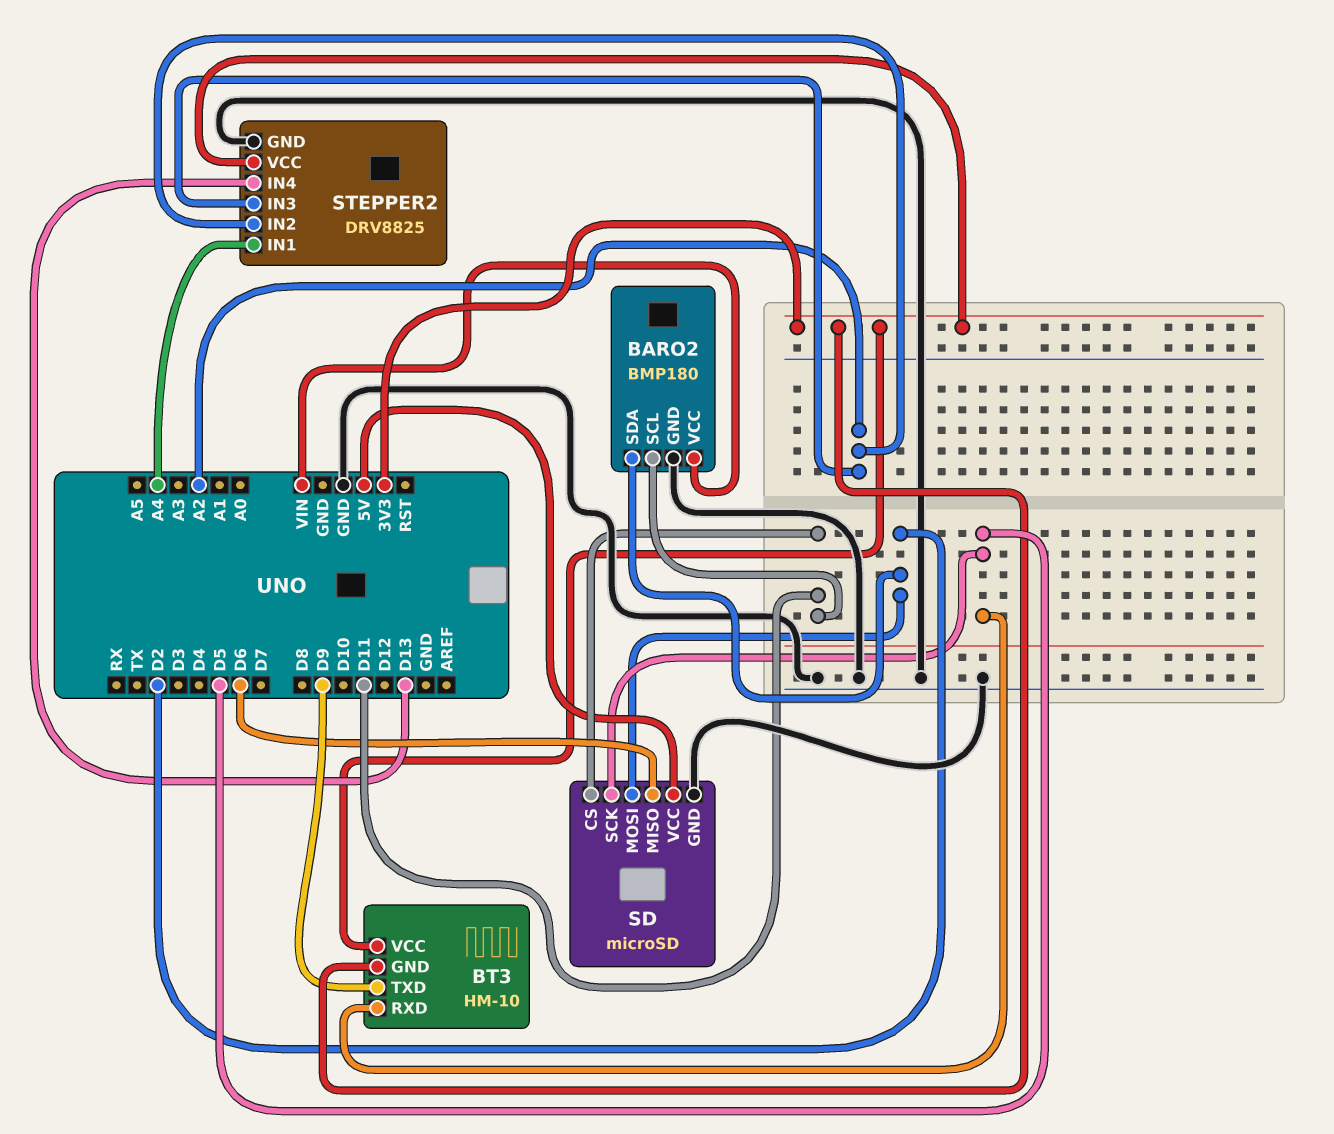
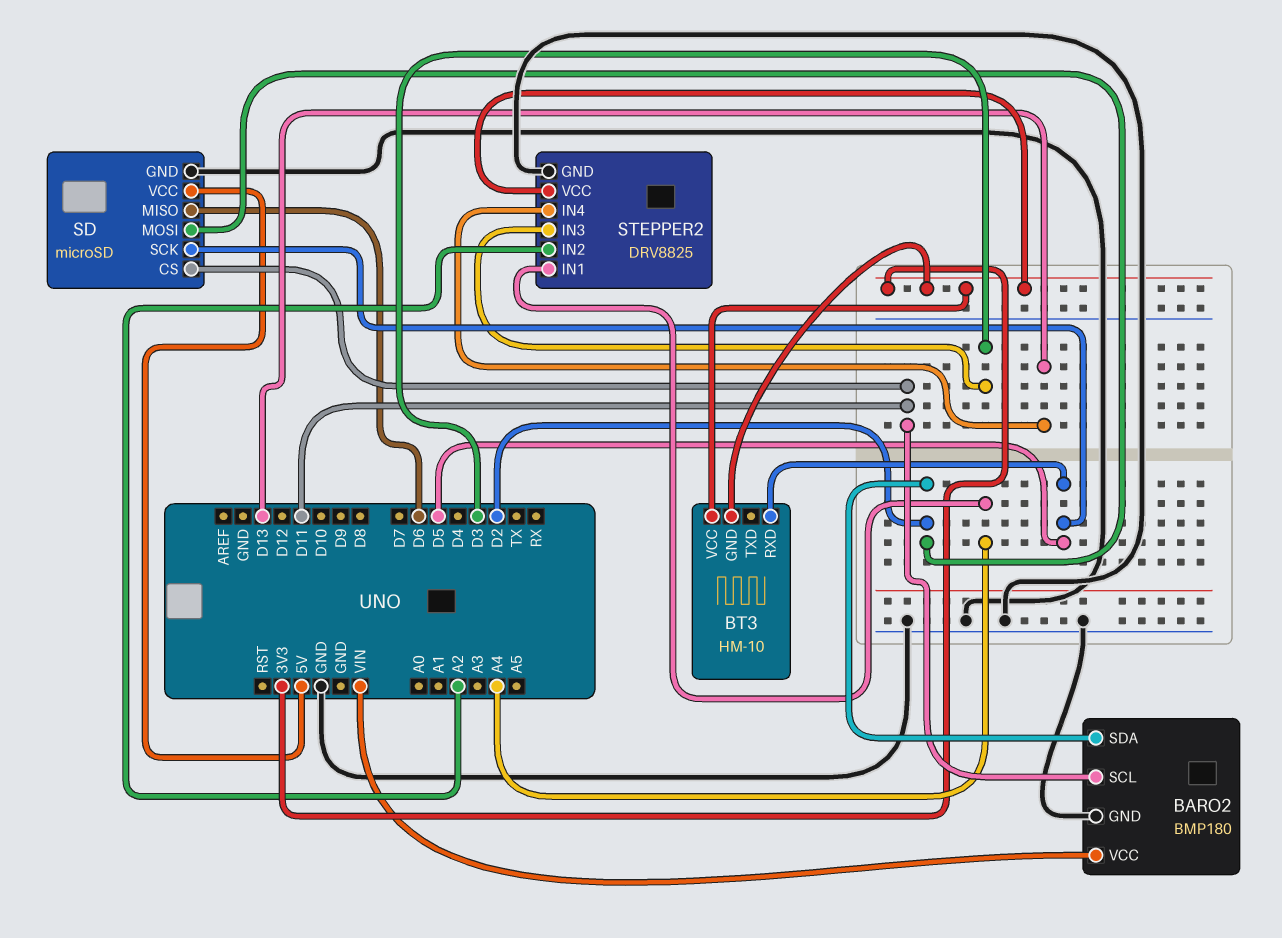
BT3 pin TXD: D9 -> none
STEPPER2 pin IN3: A2 -> D3

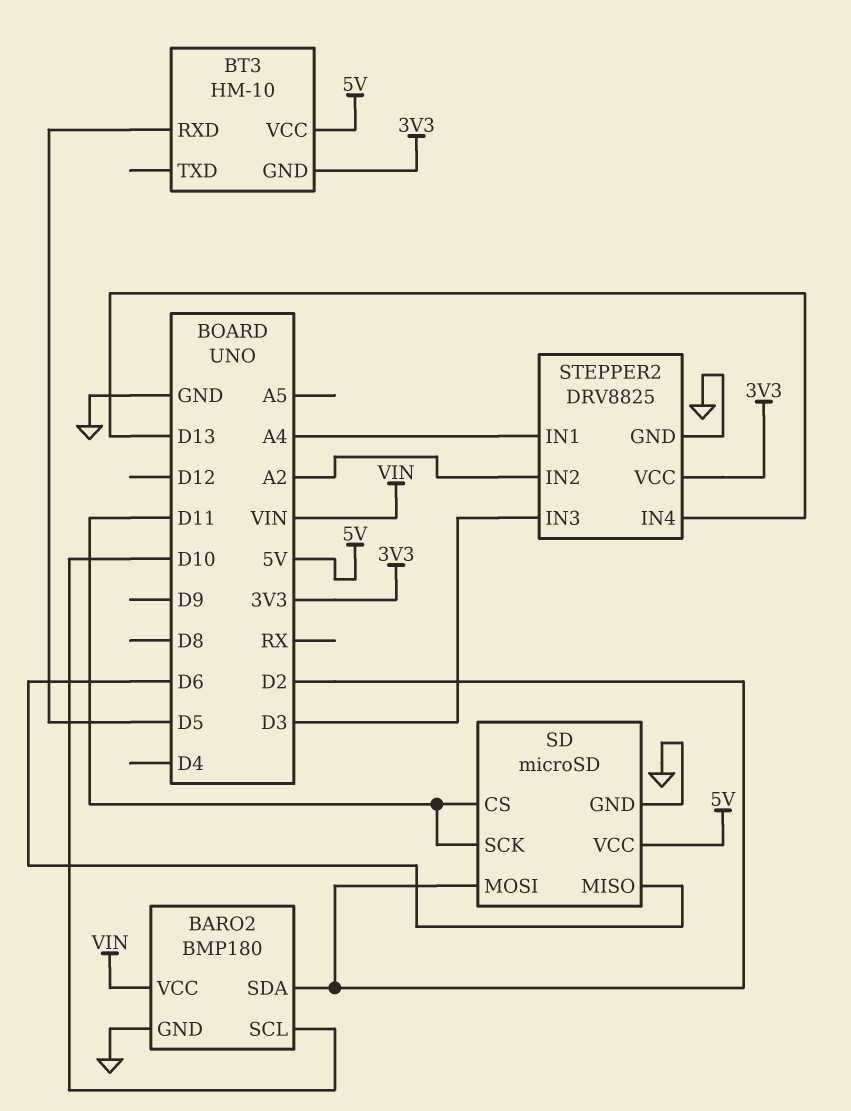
BARO2 pin SCL: D11 -> D10
BT3 pin VCC: 3V3 -> 5V
SD pin SCK: D5 -> D11

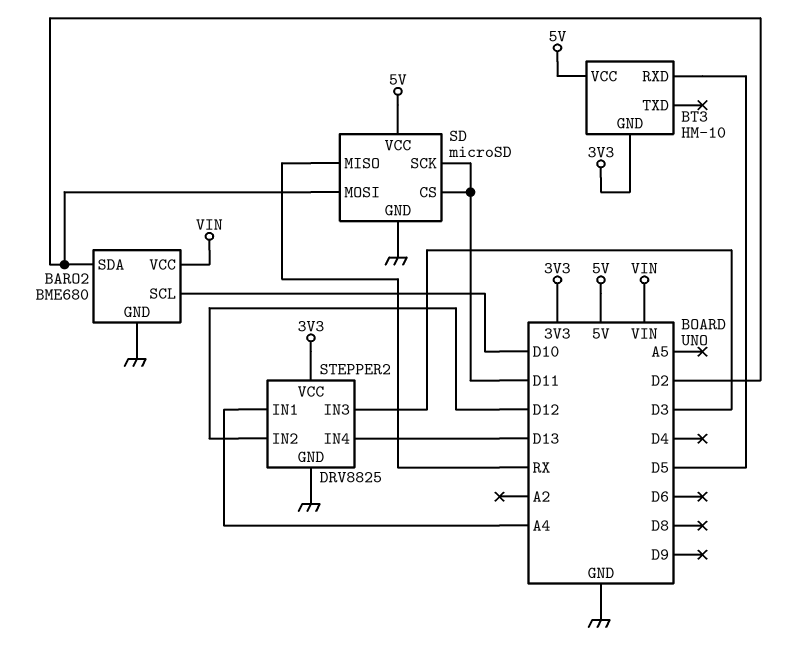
BARO2: BMP180 -> BME680
SD pin MISO: D6 -> RX
STEPPER2 pin IN2: A2 -> D12

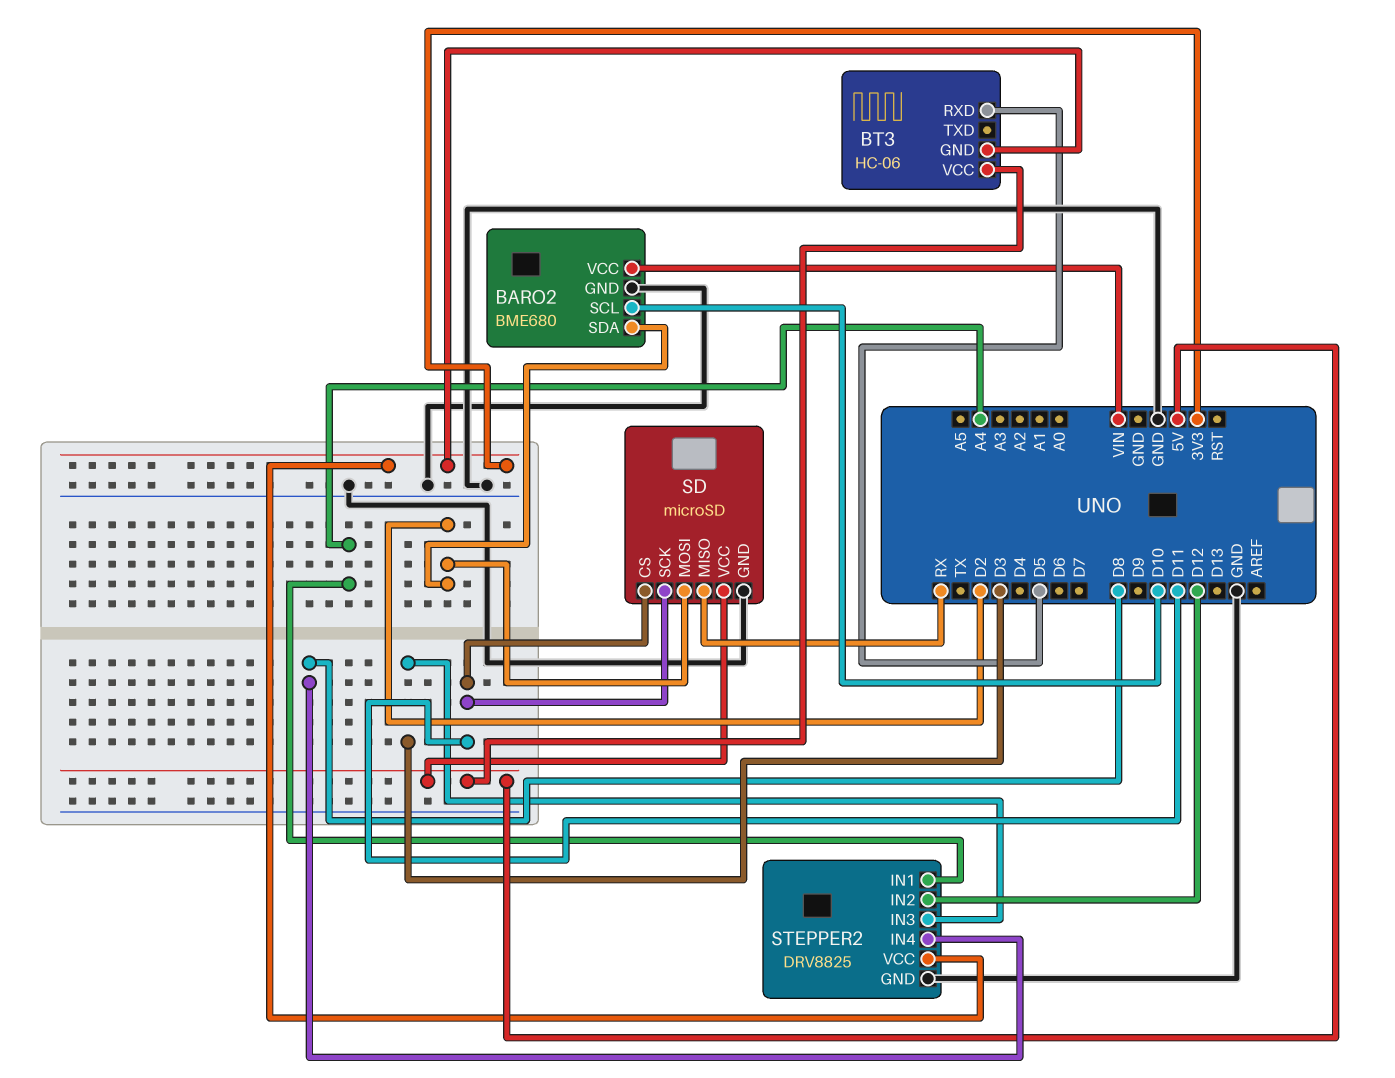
BT3: HM-10 -> HC-06
STEPPER2 pin IN4: D13 -> D8

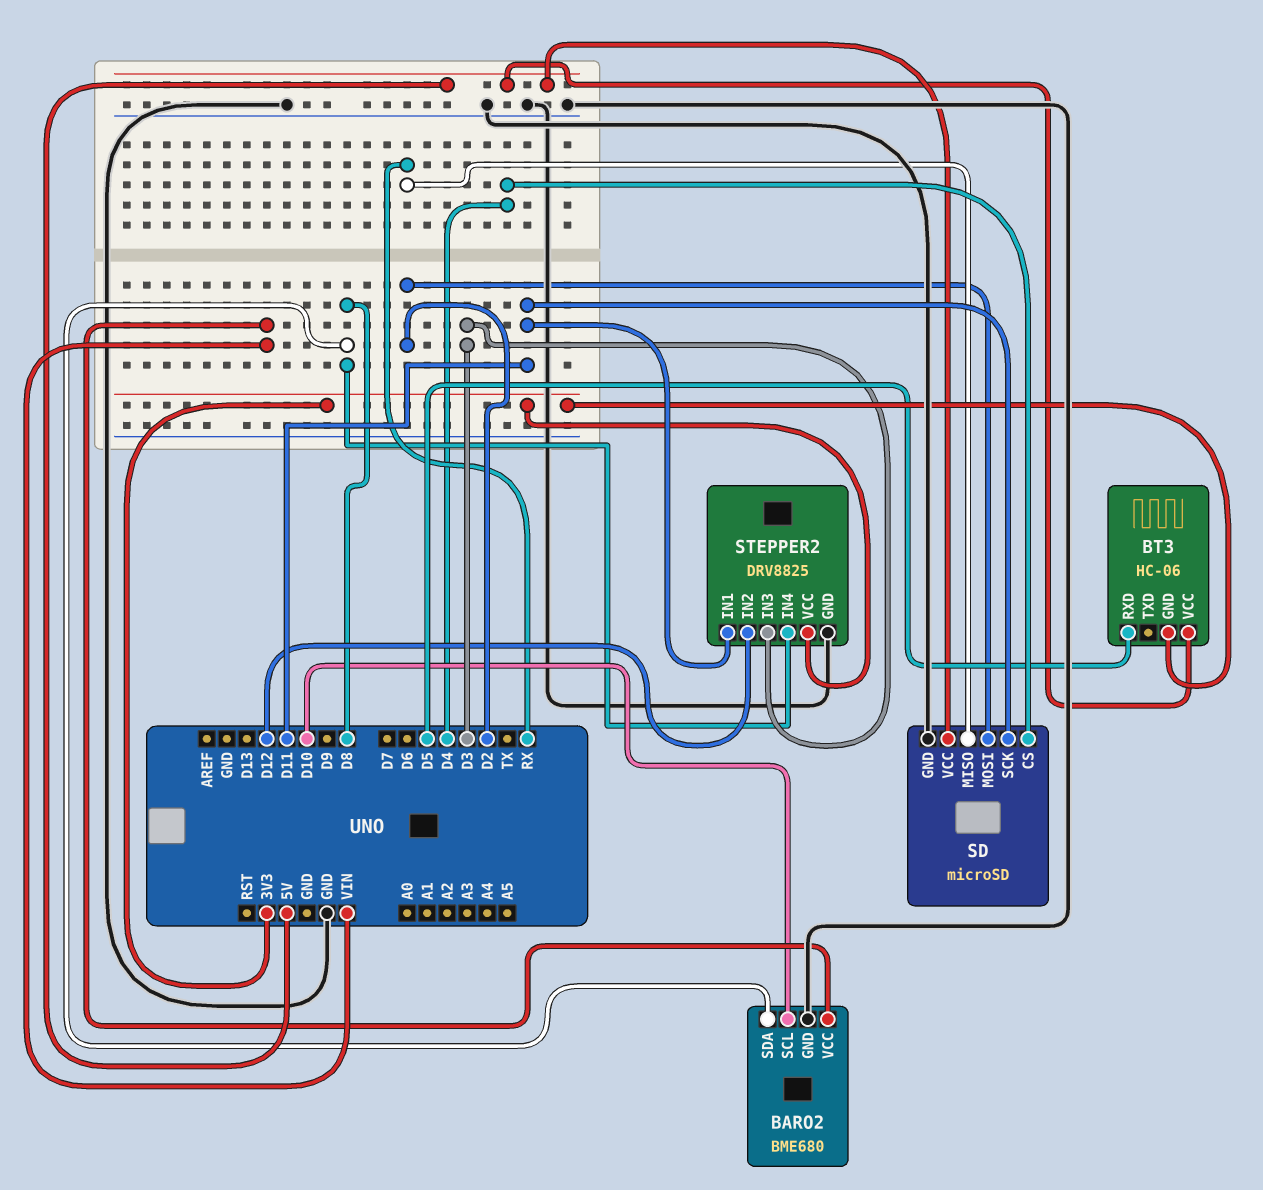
BARO2 pin SDA: D2 -> D8
SD pin CS: D11 -> D4
STEPPER2 pin IN1: A4 -> D11

